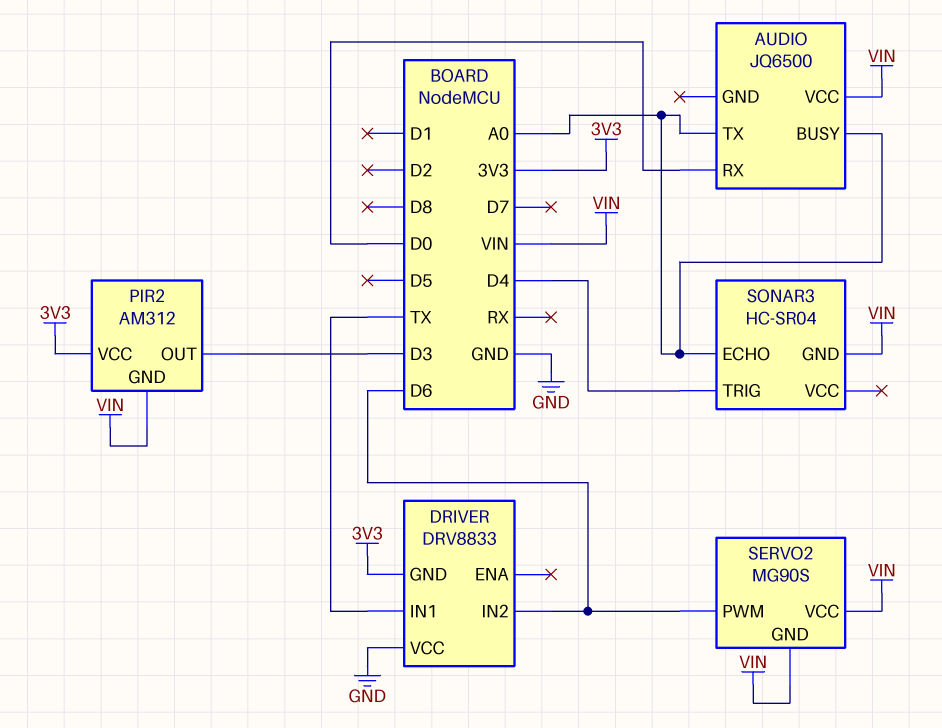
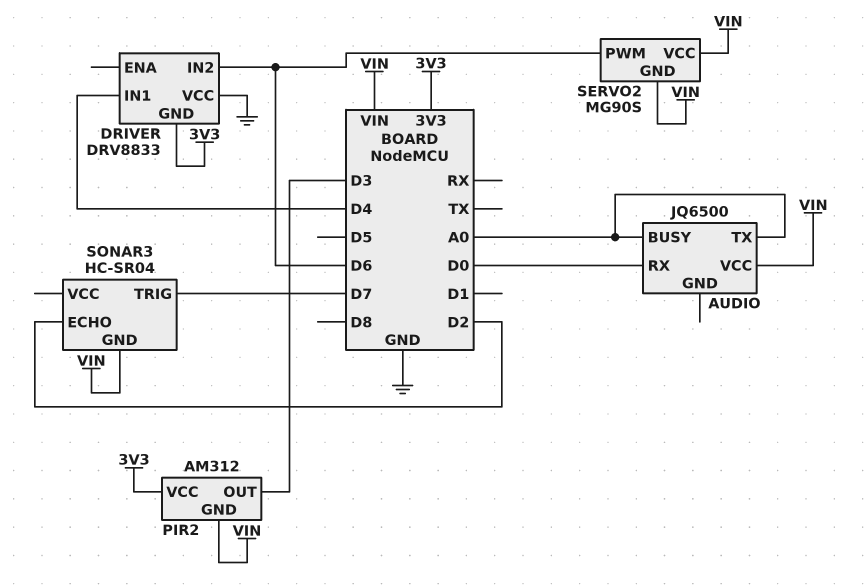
DRIVER pin IN1: TX -> D4
SONAR3 pin ECHO: A0 -> D2
SONAR3 pin TRIG: D4 -> D7

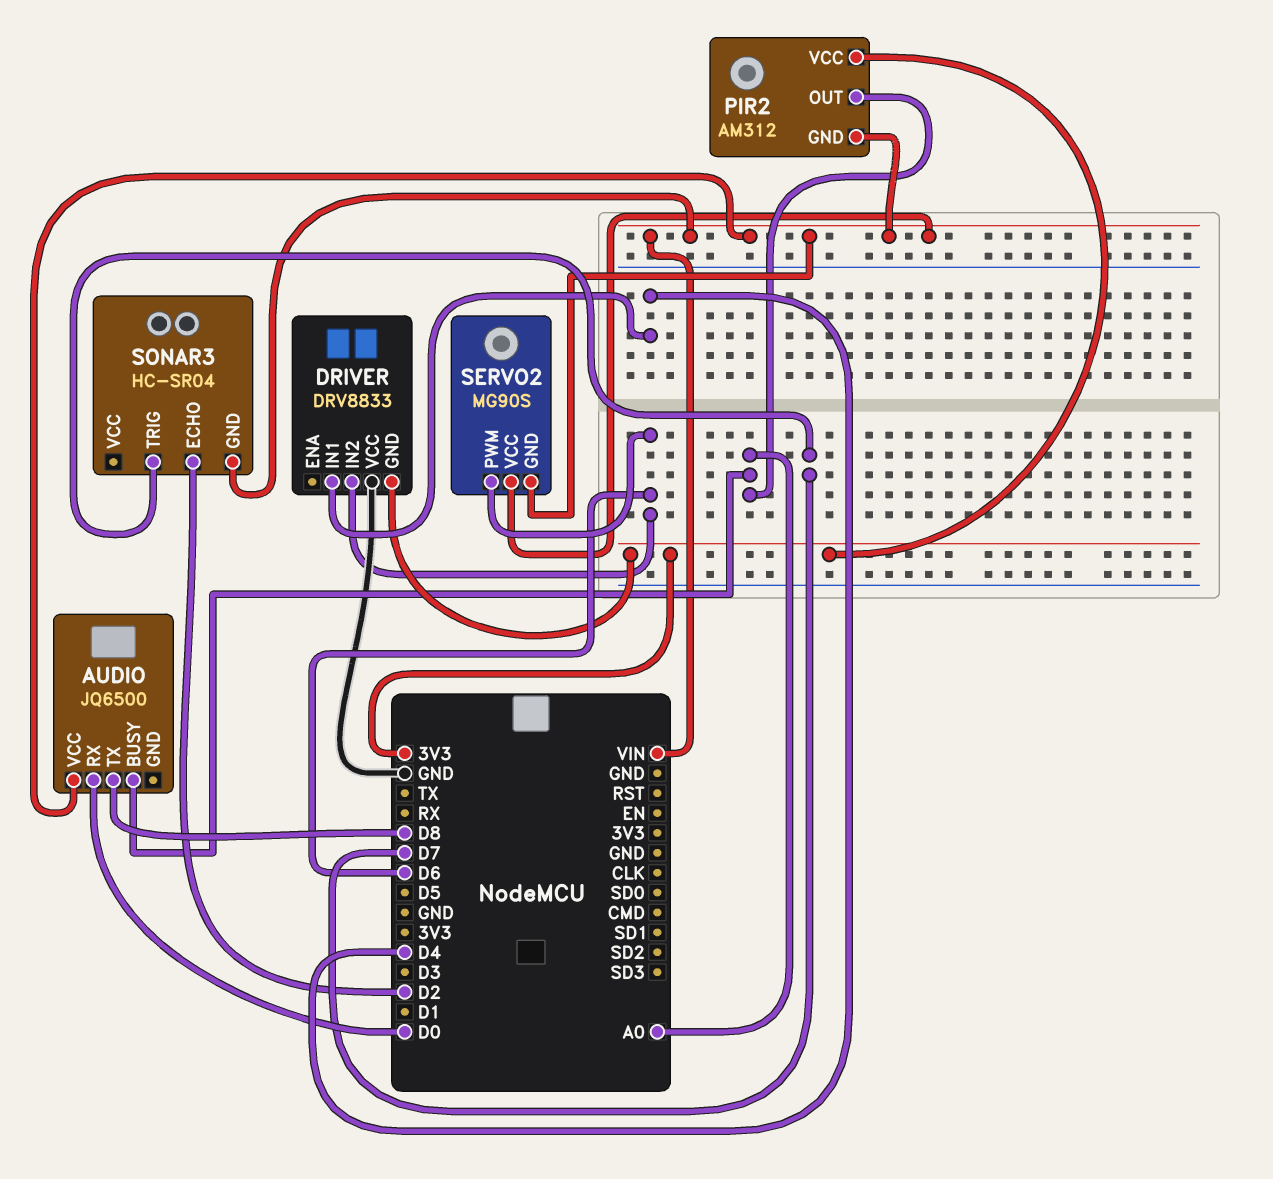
AUDIO pin TX: A0 -> D8
PIR2 pin OUT: D3 -> A0

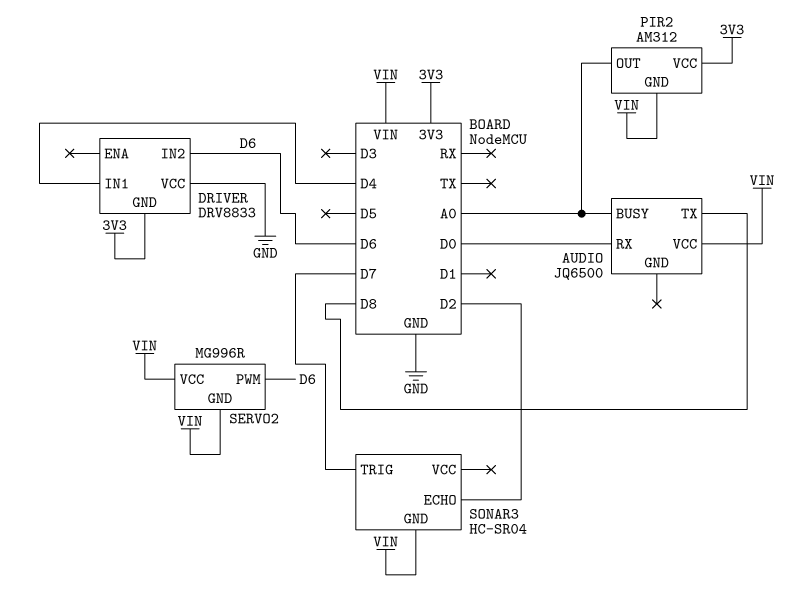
SERVO2: MG90S -> MG996R

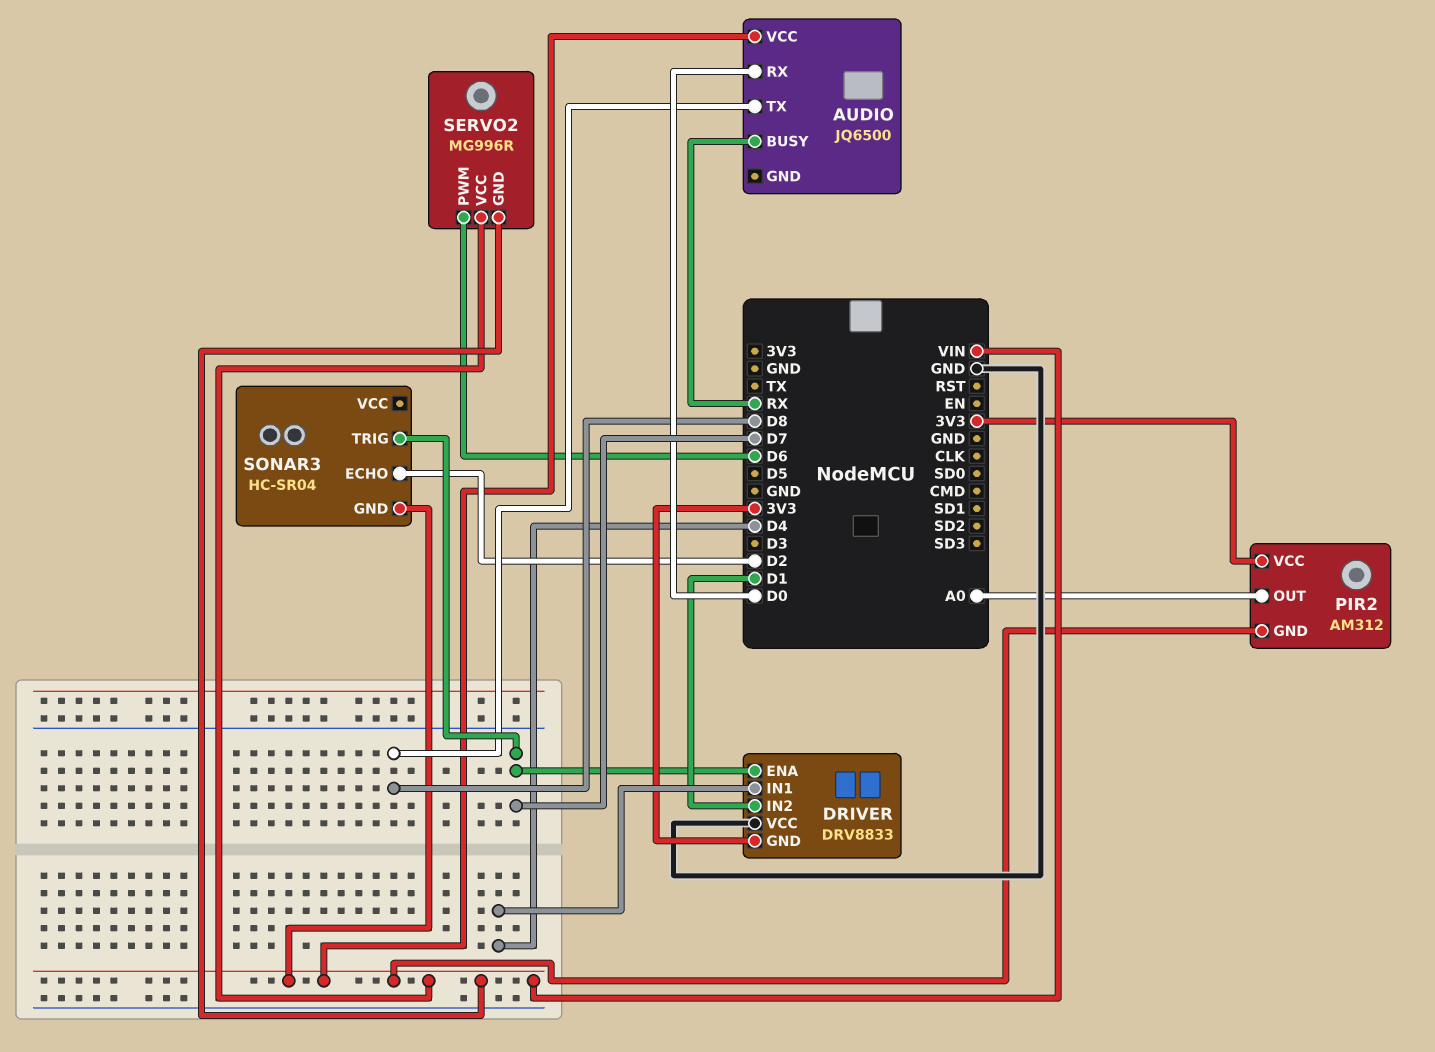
AUDIO pin BUSY: A0 -> RX
DRIVER pin ENA: none -> D7
DRIVER pin IN2: D6 -> D1

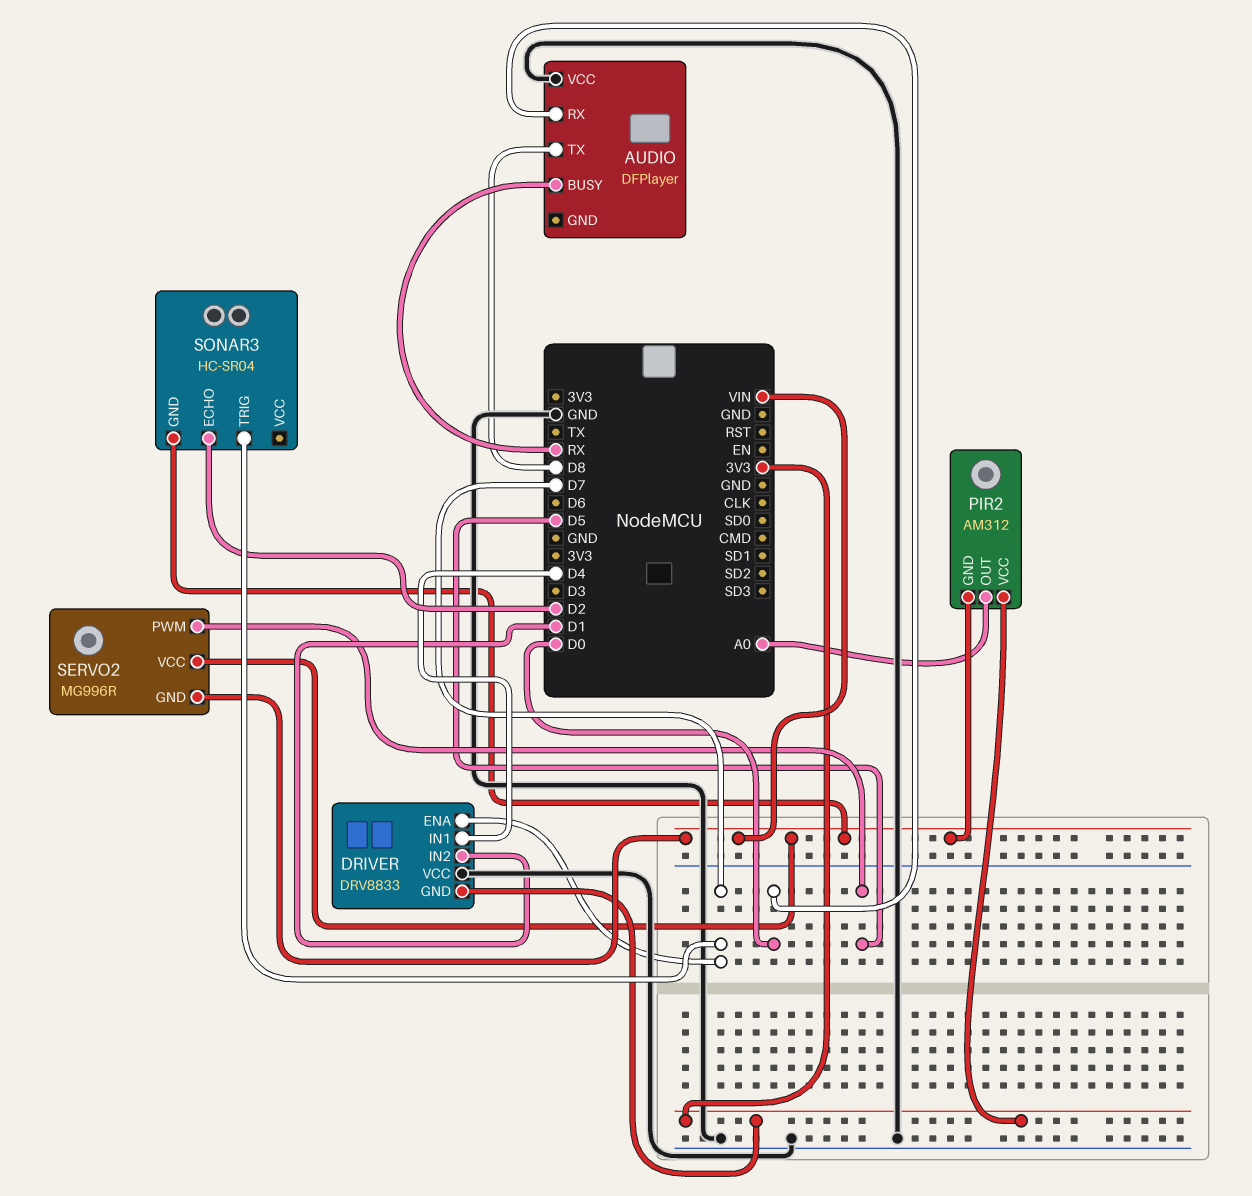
AUDIO: JQ6500 -> DFPlayer
AUDIO pin VCC: VIN -> GND
SERVO2 pin PWM: D6 -> D5

